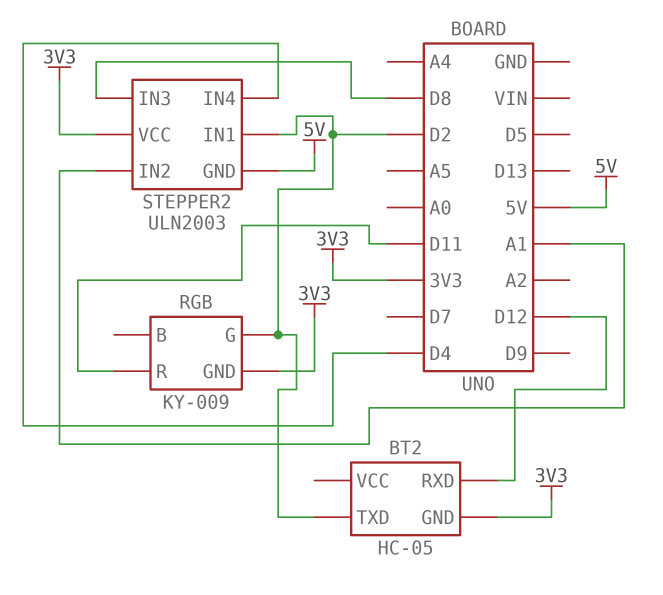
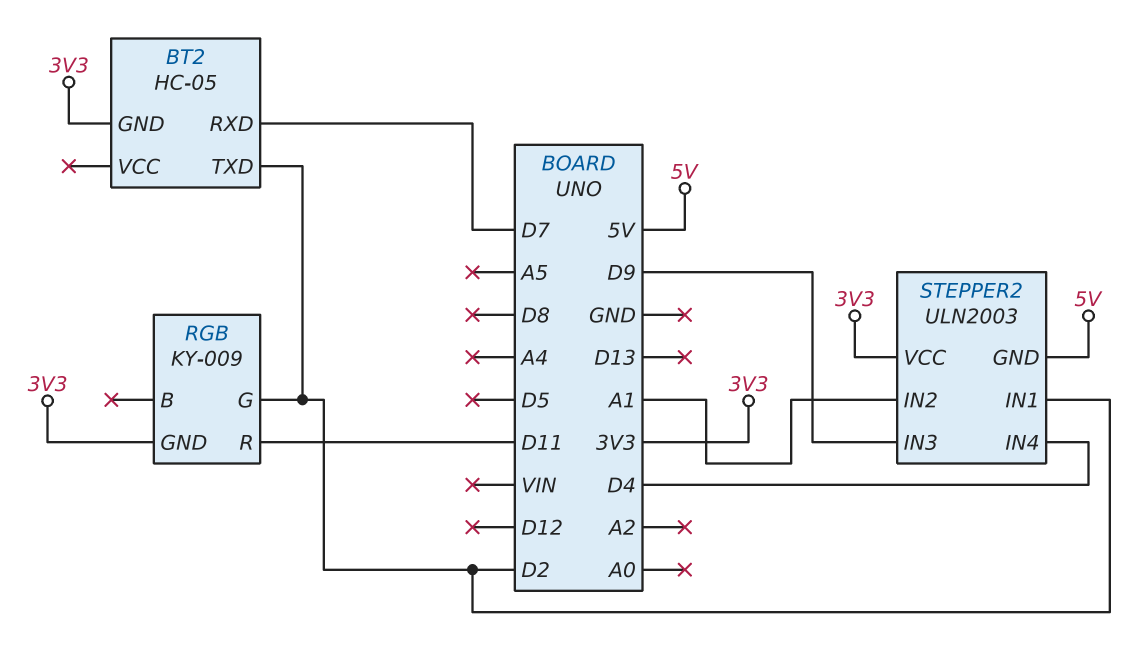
BT2 pin RXD: D12 -> D7
STEPPER2 pin IN3: D8 -> D9

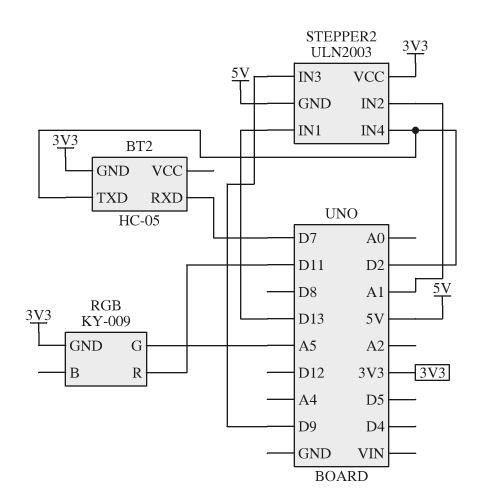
RGB pin G: D2 -> A5
STEPPER2 pin IN1: D2 -> D13
STEPPER2 pin IN4: D4 -> D2

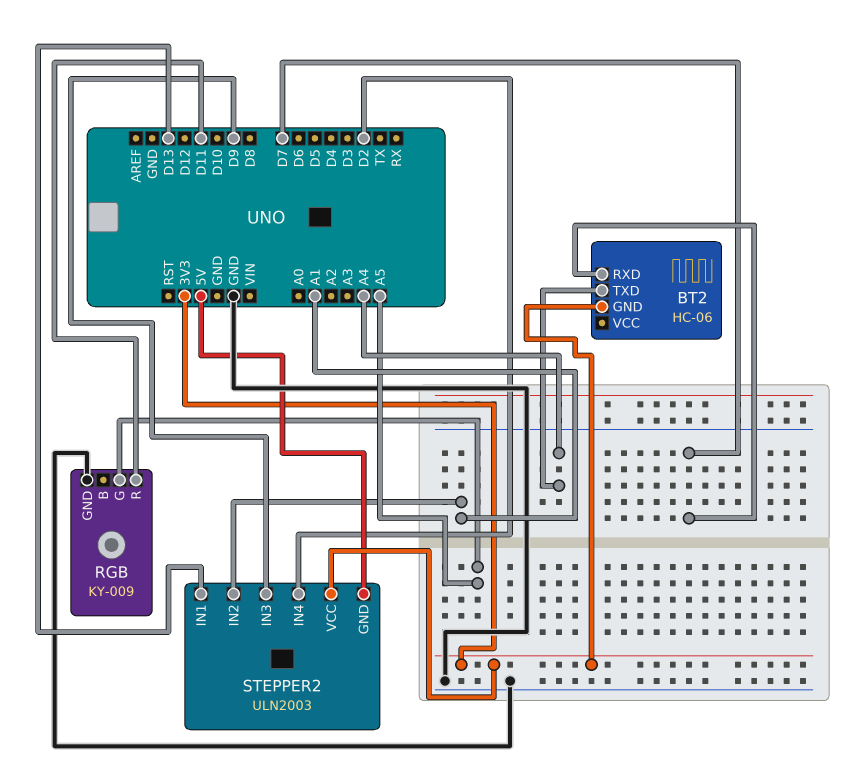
BT2: HC-05 -> HC-06
BT2 pin TXD: D2 -> A4
RGB pin GND: 3V3 -> GND

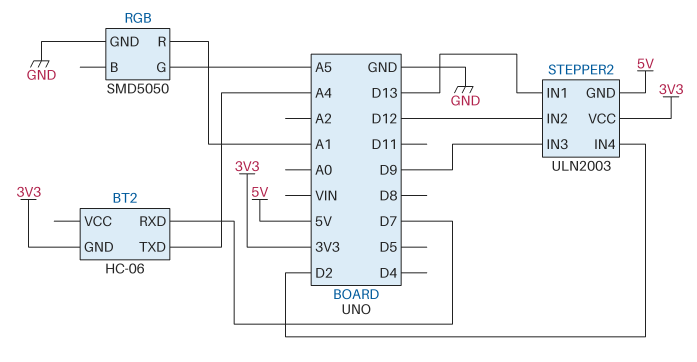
RGB: KY-009 -> SMD5050
RGB pin R: D11 -> A1
STEPPER2 pin IN2: A1 -> D12

